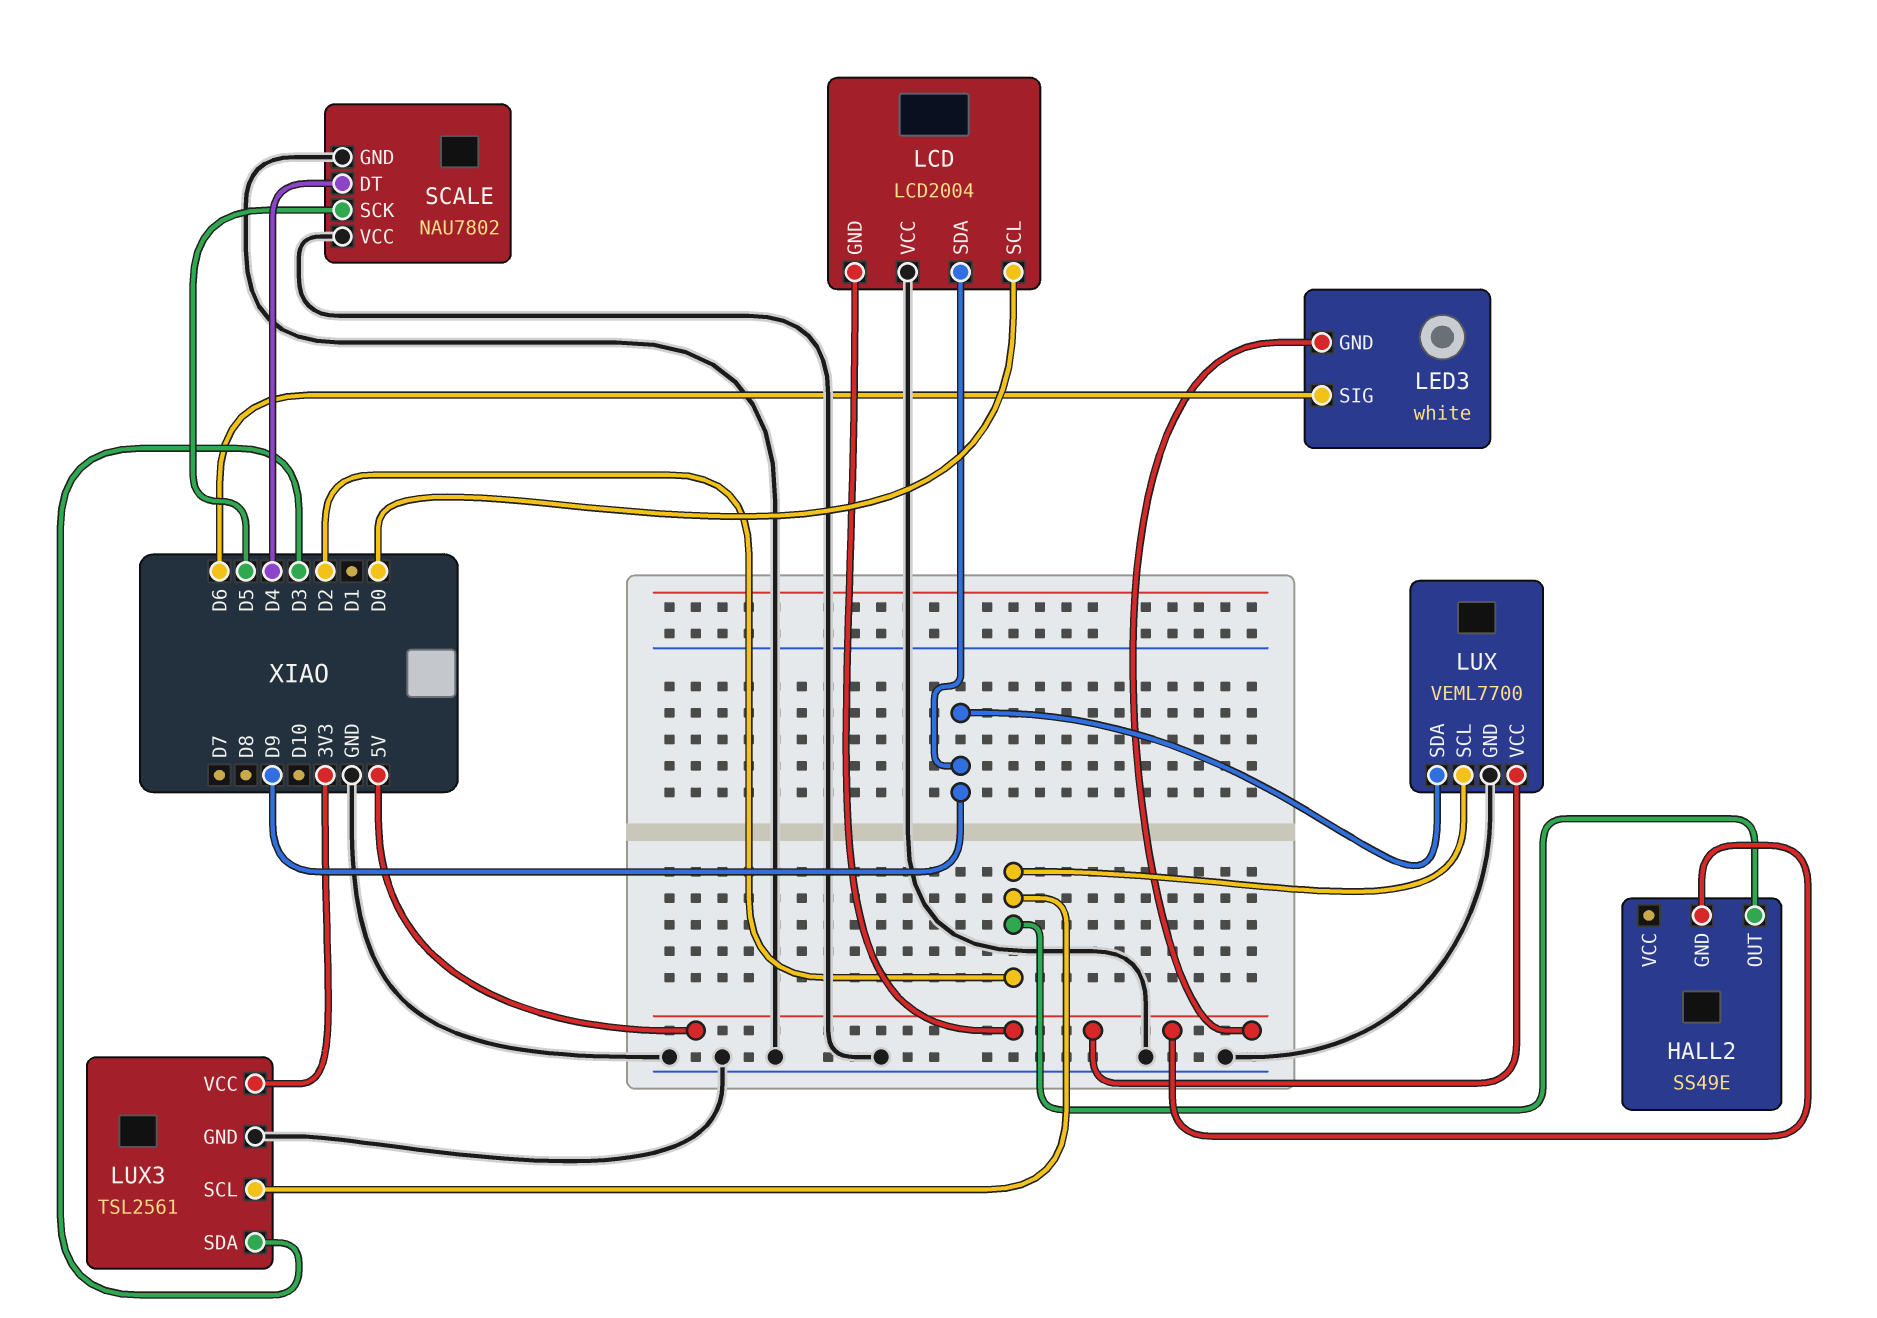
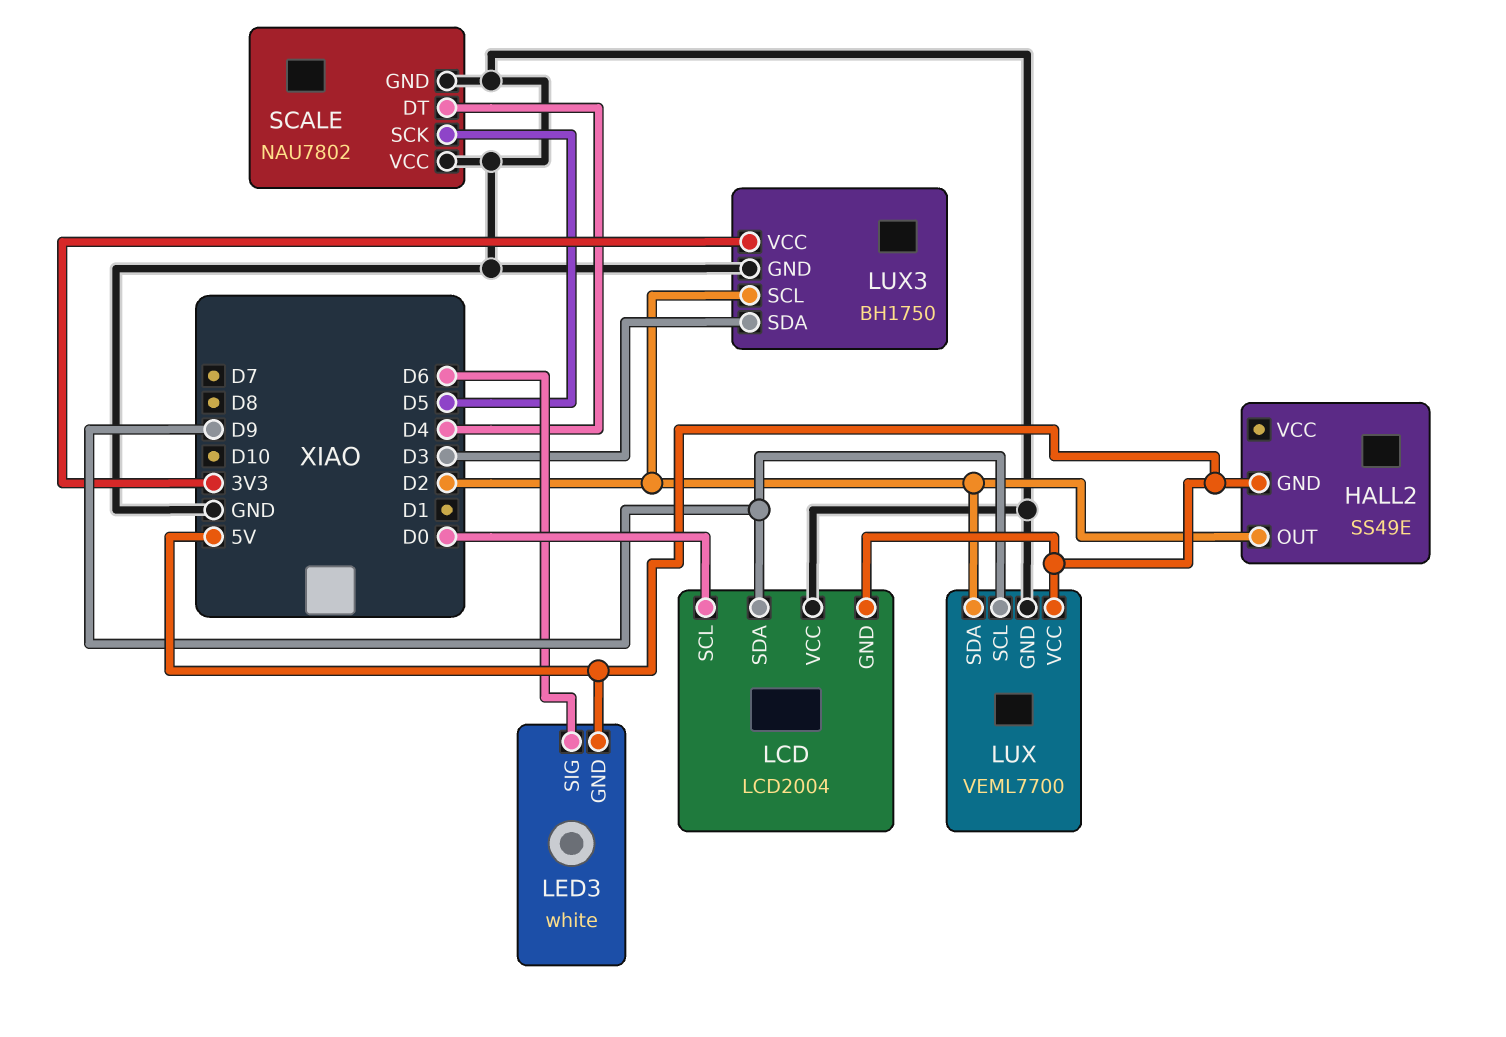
LUX pin SCL: D2 -> D9
LUX pin SDA: D9 -> D2
LUX3: TSL2561 -> BH1750

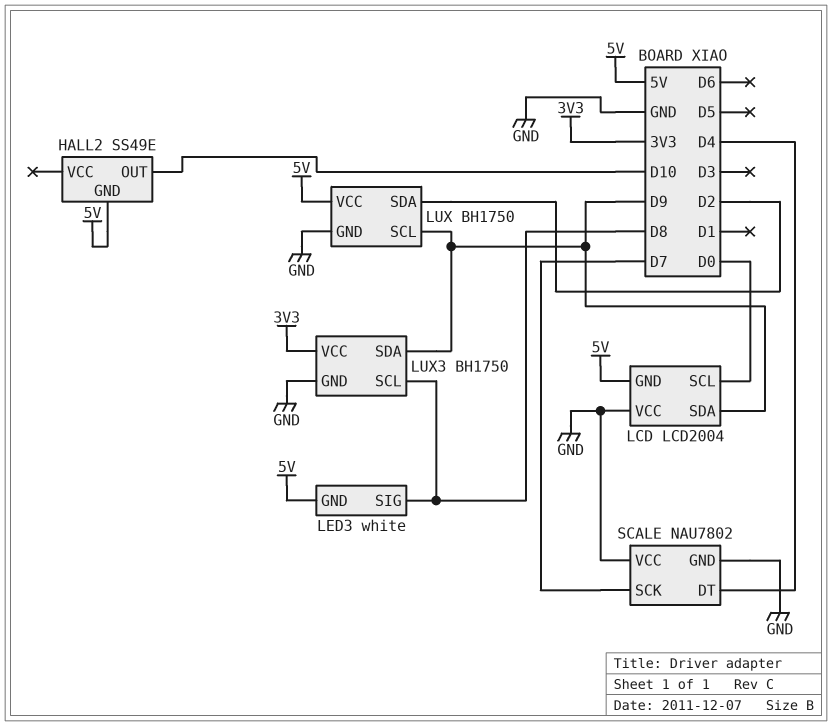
HALL2 pin OUT: D2 -> D10
LED3 pin SIG: D6 -> D8
LUX: VEML7700 -> BH1750
LUX3 pin SCL: D2 -> D8
LUX3 pin SDA: D3 -> D9
SCALE pin SCK: D5 -> D7

